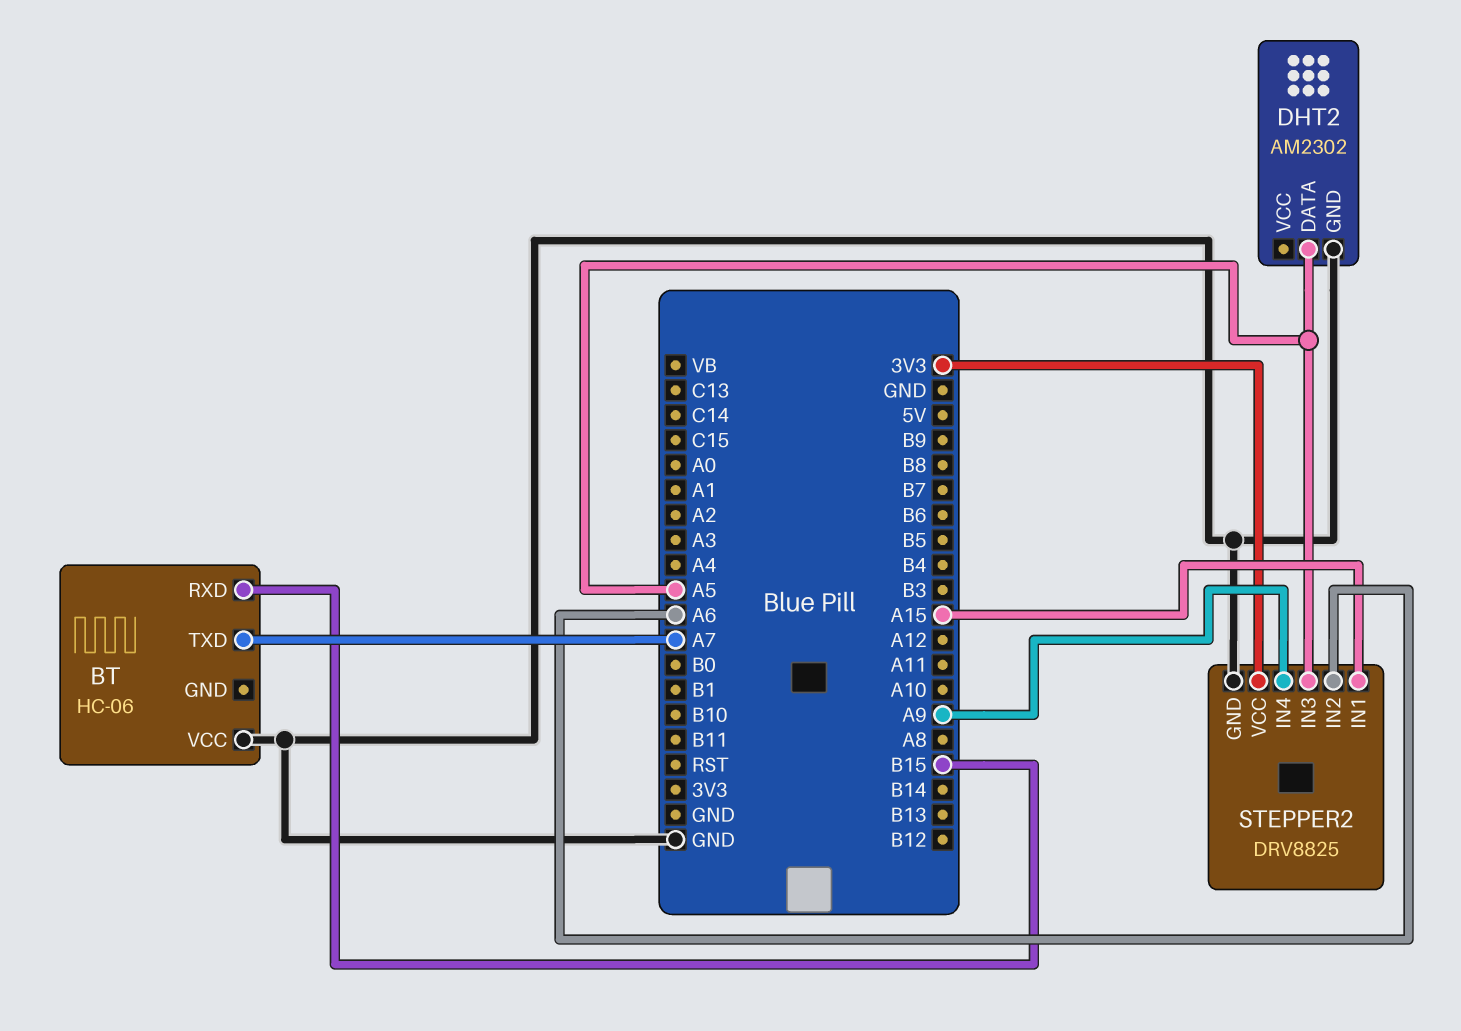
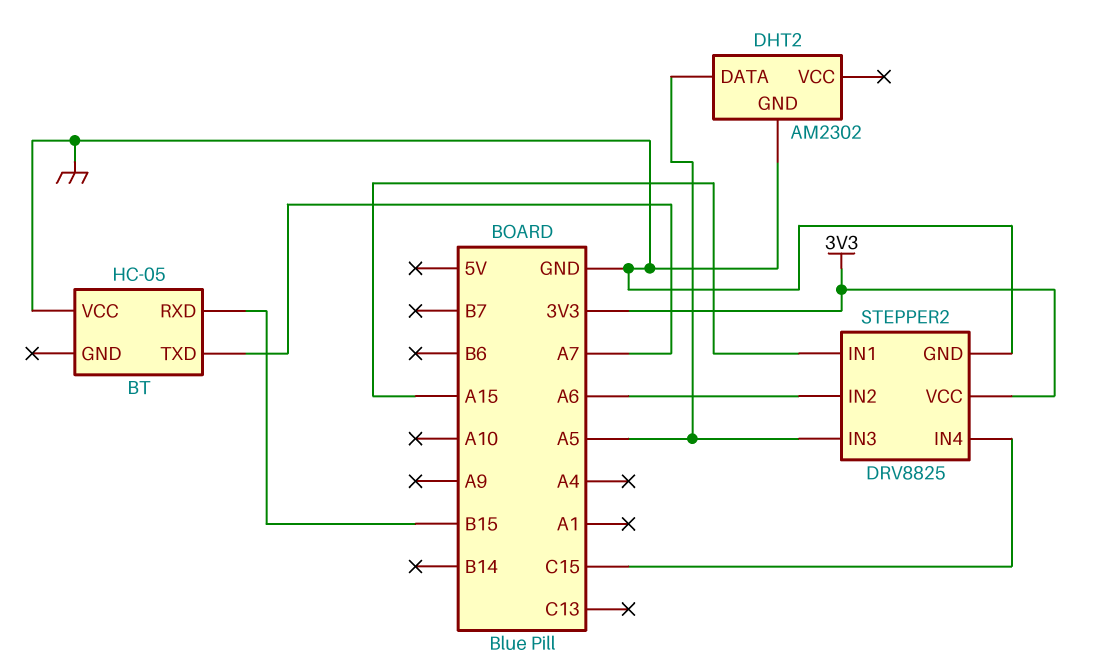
BT: HC-06 -> HC-05
STEPPER2 pin IN4: A9 -> C15

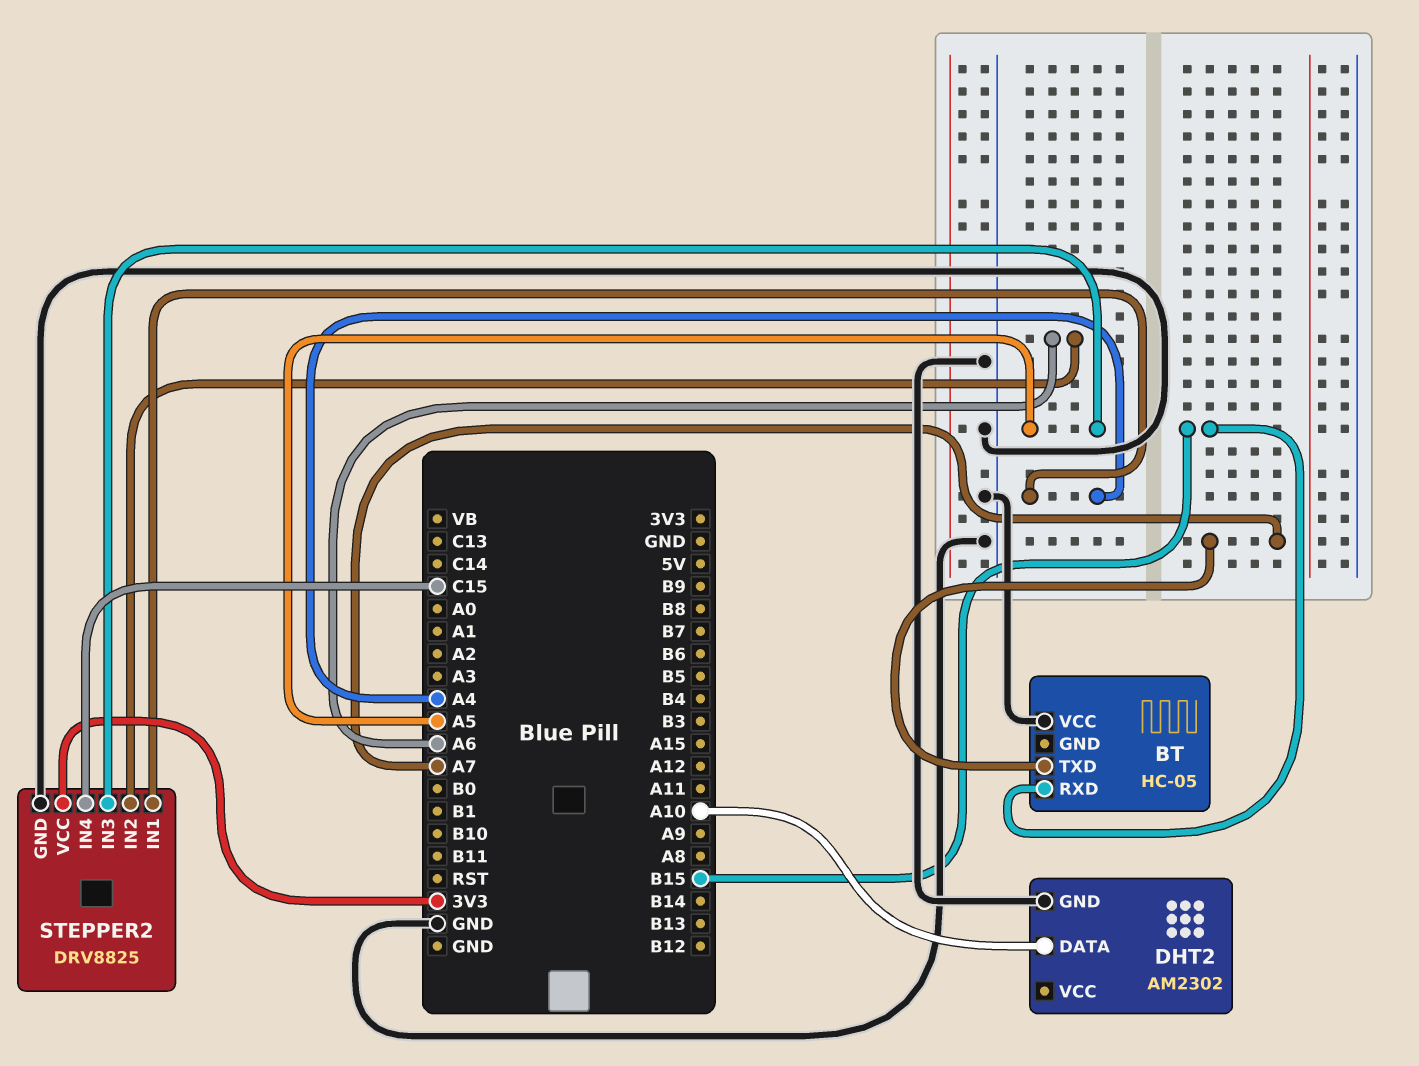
DHT2 pin DATA: A5 -> A10
STEPPER2 pin IN1: A15 -> A4

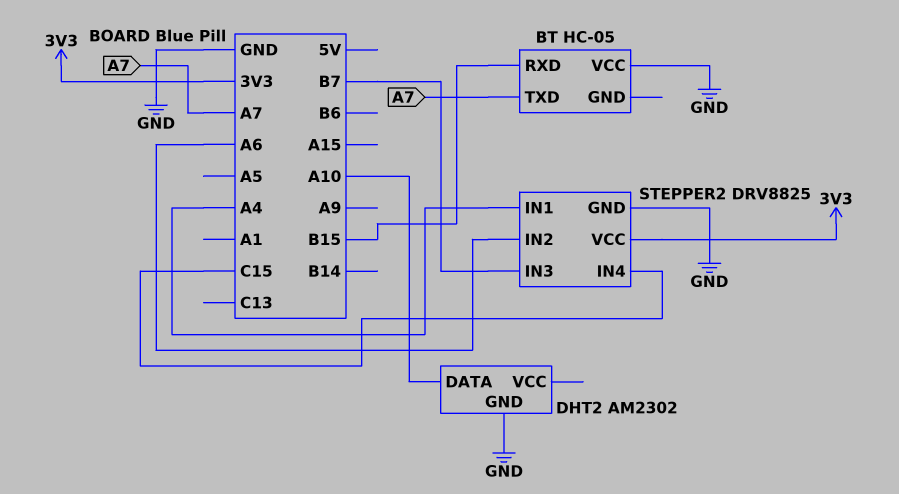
STEPPER2 pin IN3: A5 -> B7

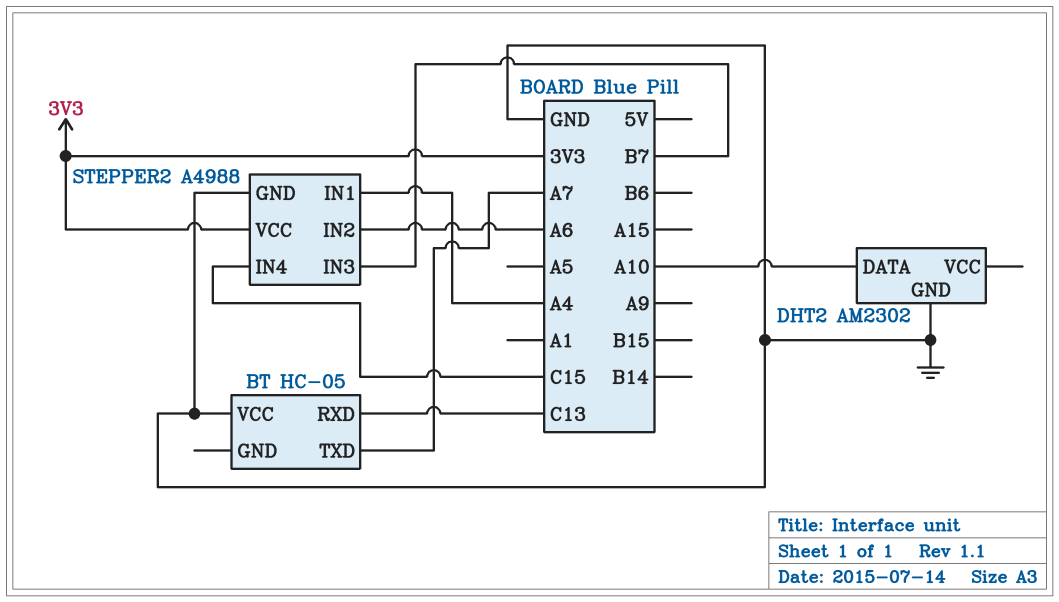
BT pin RXD: B15 -> C13
STEPPER2: DRV8825 -> A4988

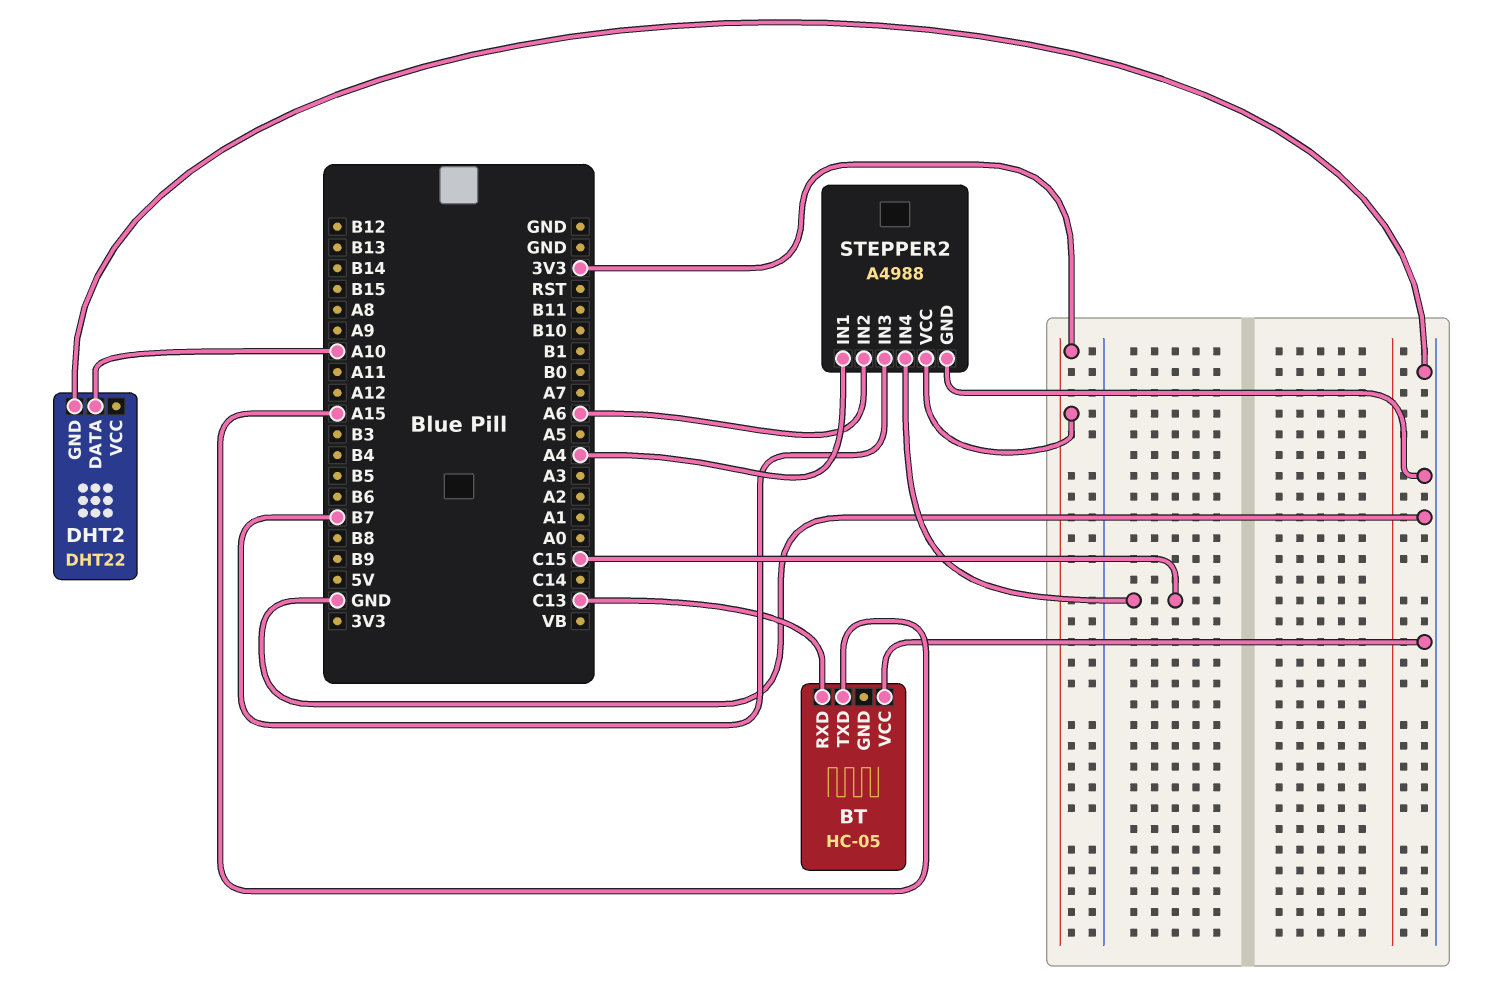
BT pin TXD: A7 -> A15
DHT2: AM2302 -> DHT22

